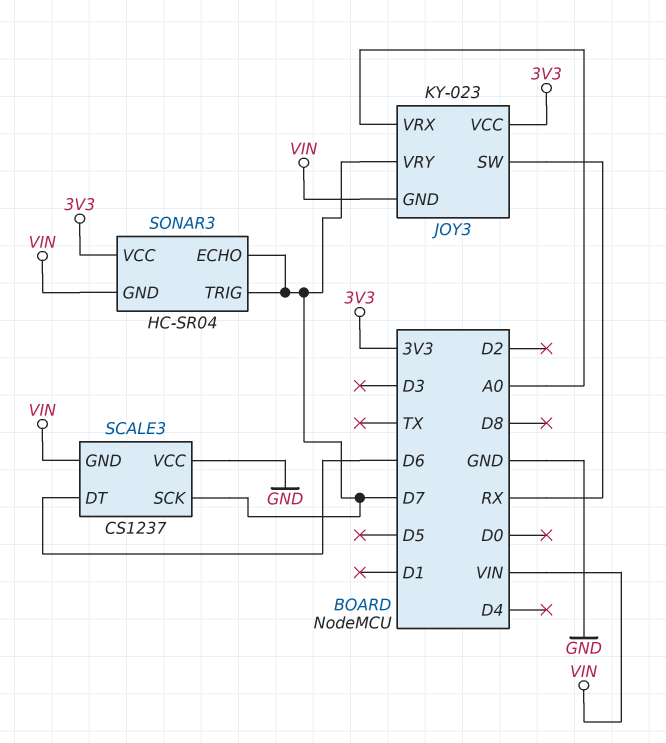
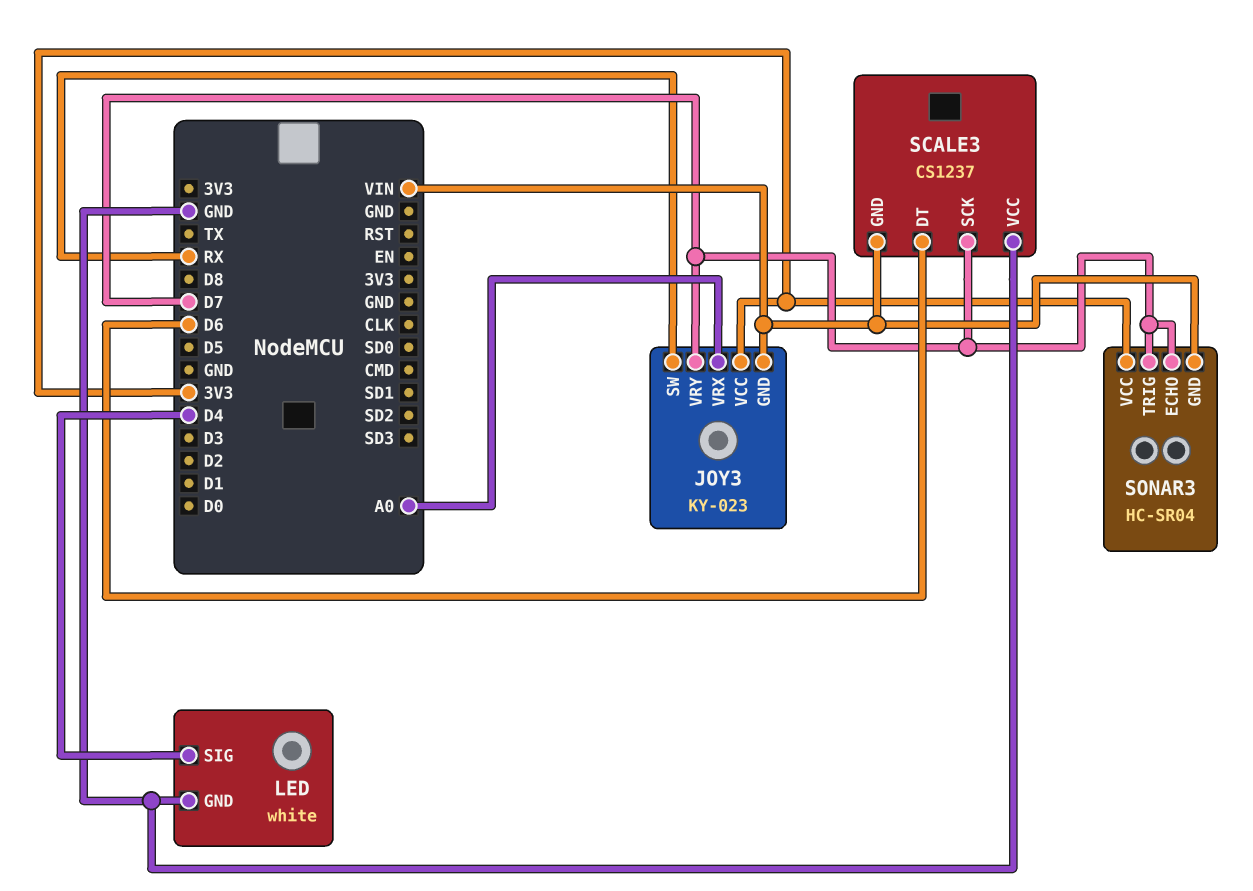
LED: none -> white
LED pin GND: none -> GND
LED pin SIG: none -> D4

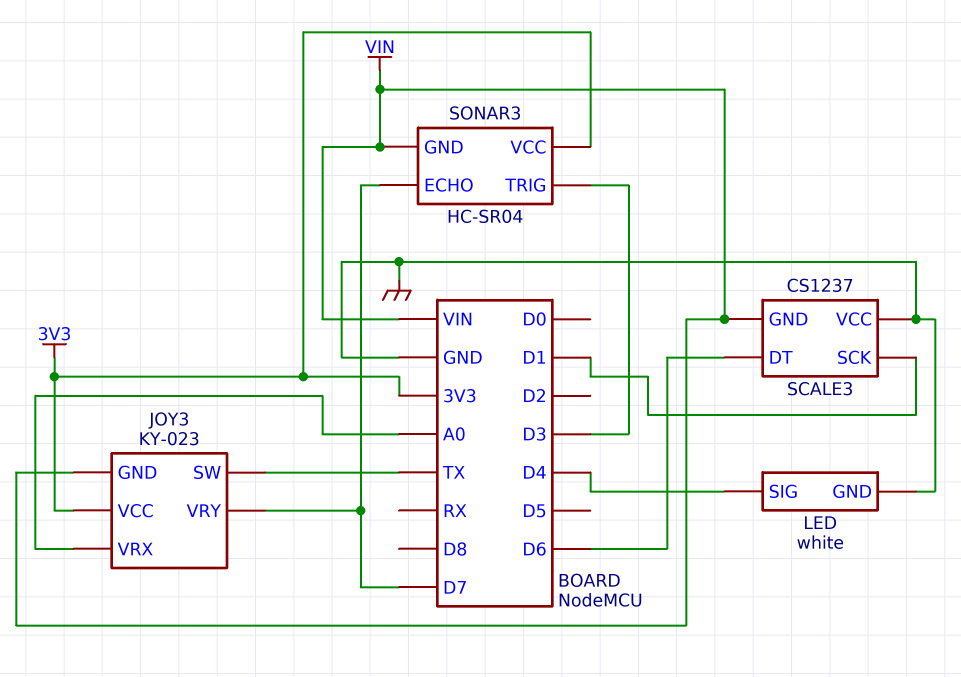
JOY3 pin SW: RX -> TX
SCALE3 pin SCK: D7 -> D1
SONAR3 pin TRIG: D7 -> D3

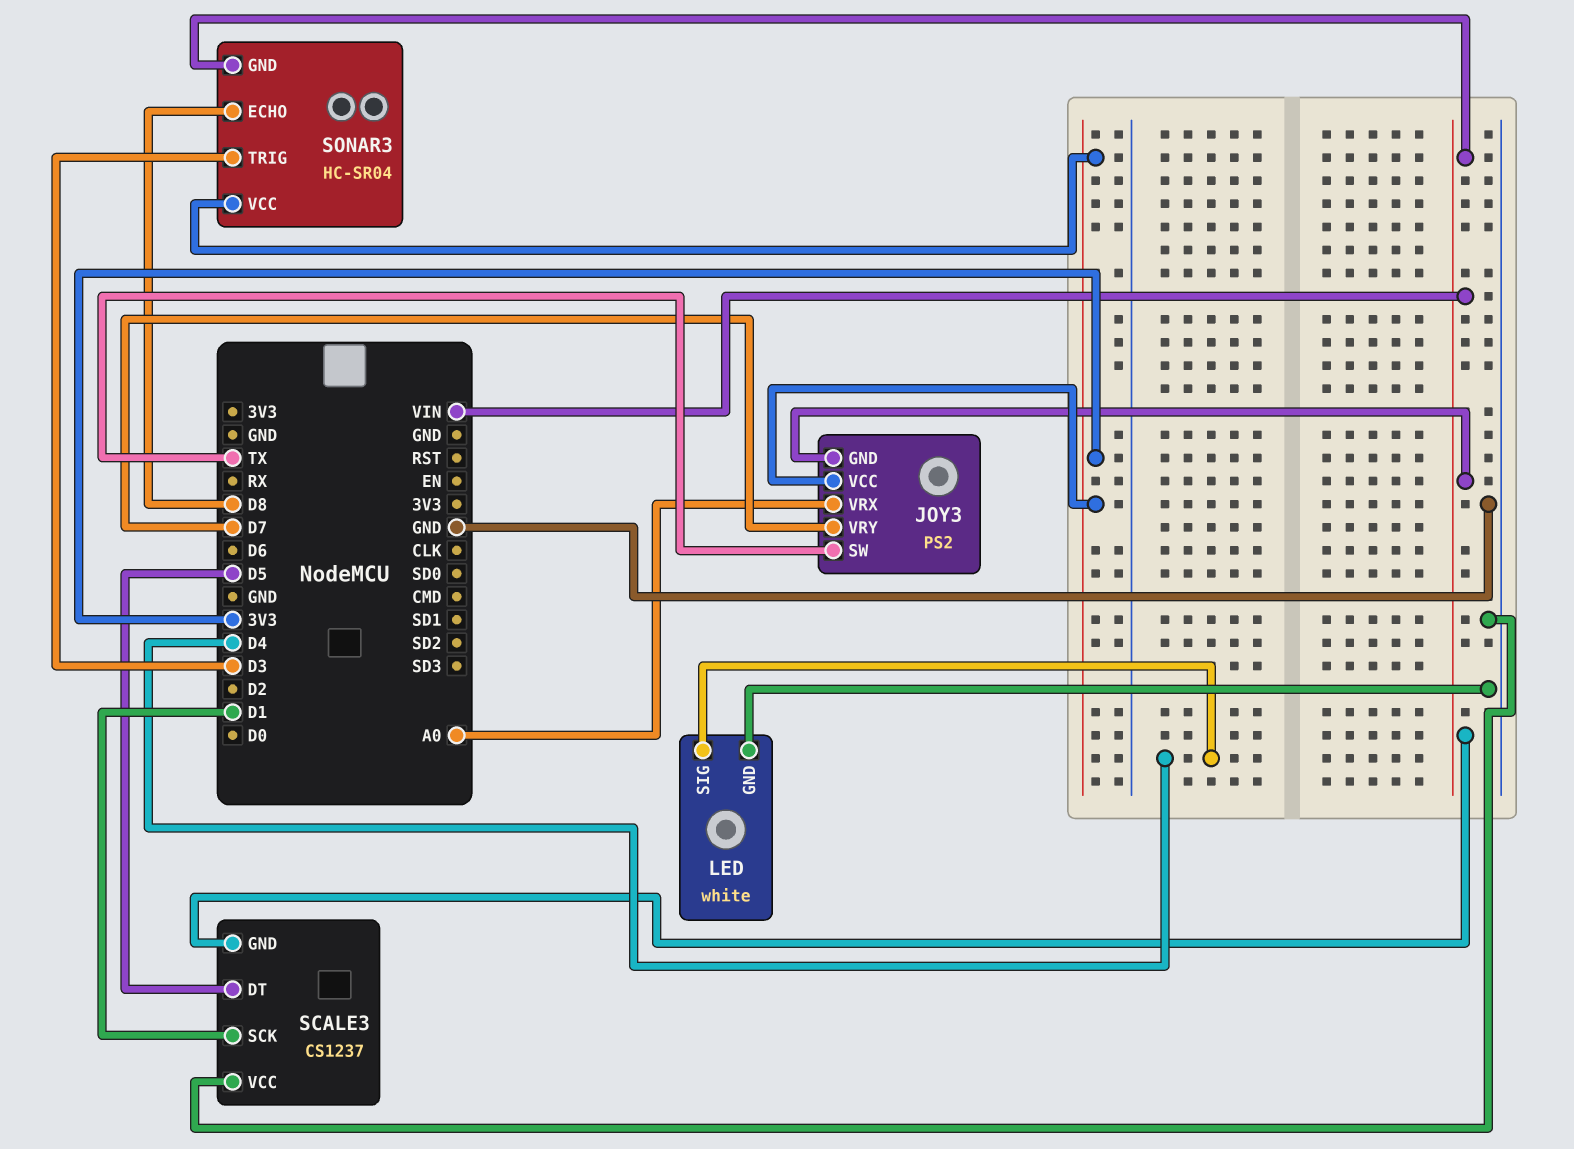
JOY3: KY-023 -> PS2
SCALE3 pin DT: D6 -> D5
SONAR3 pin ECHO: D7 -> D8

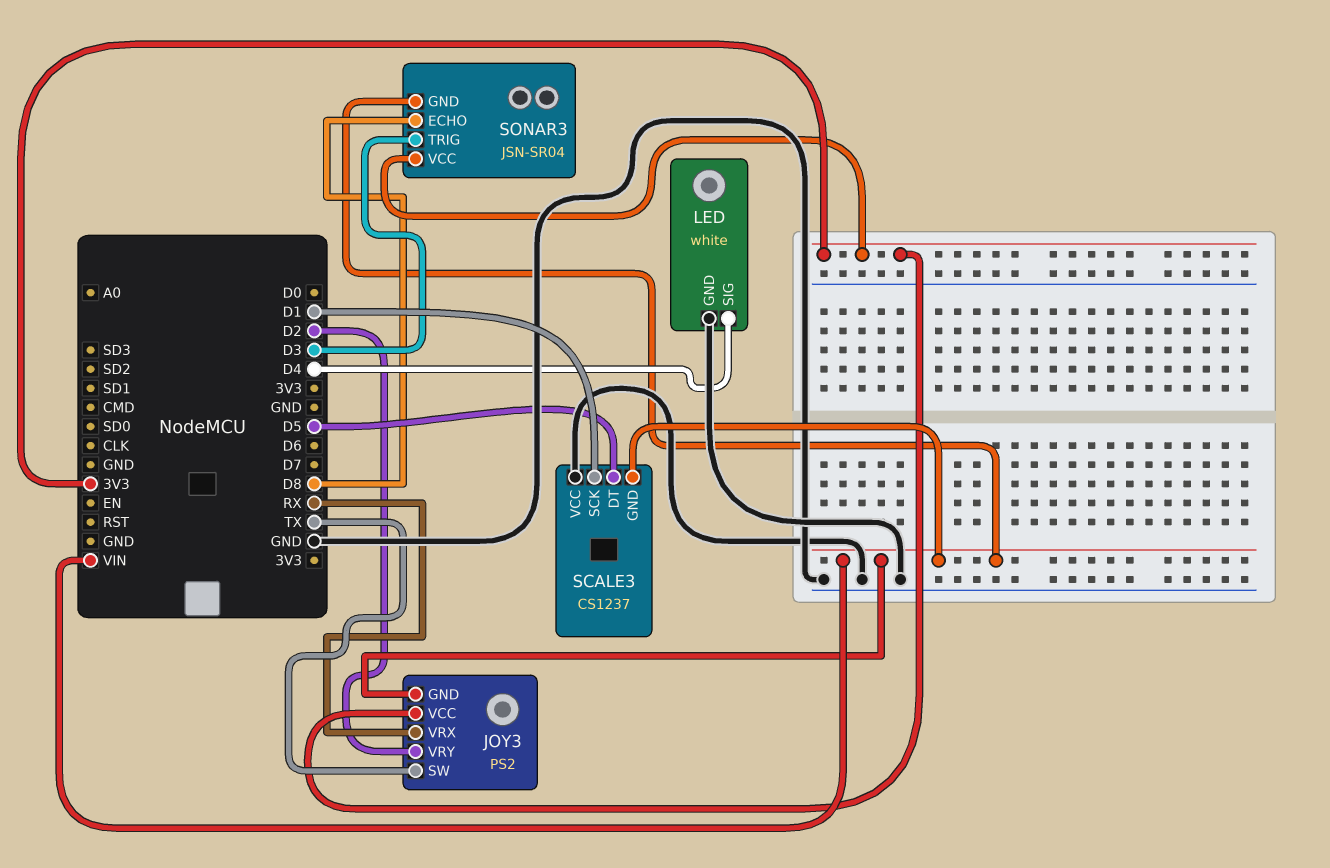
JOY3 pin VRX: A0 -> RX
JOY3 pin VRY: D7 -> D2
SONAR3: HC-SR04 -> JSN-SR04

